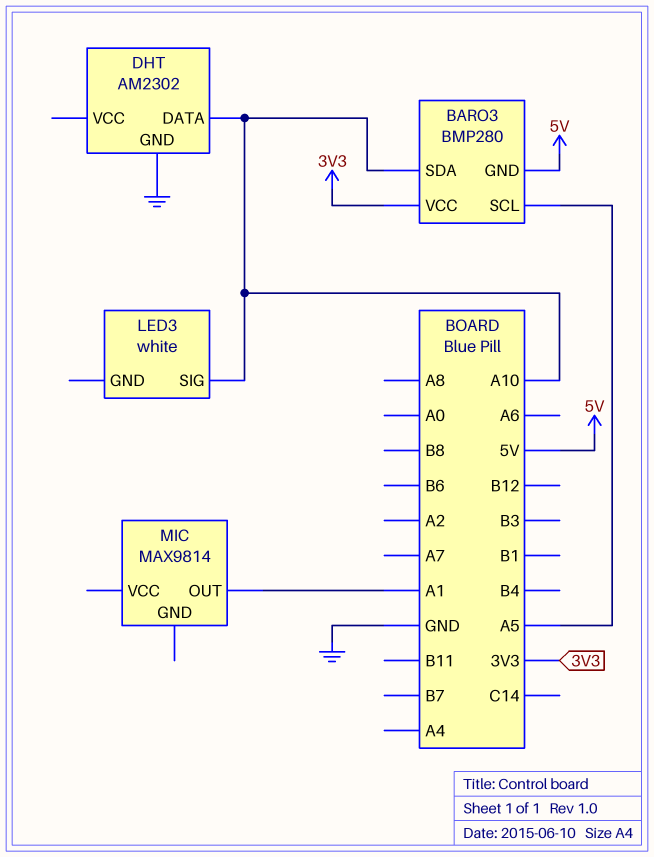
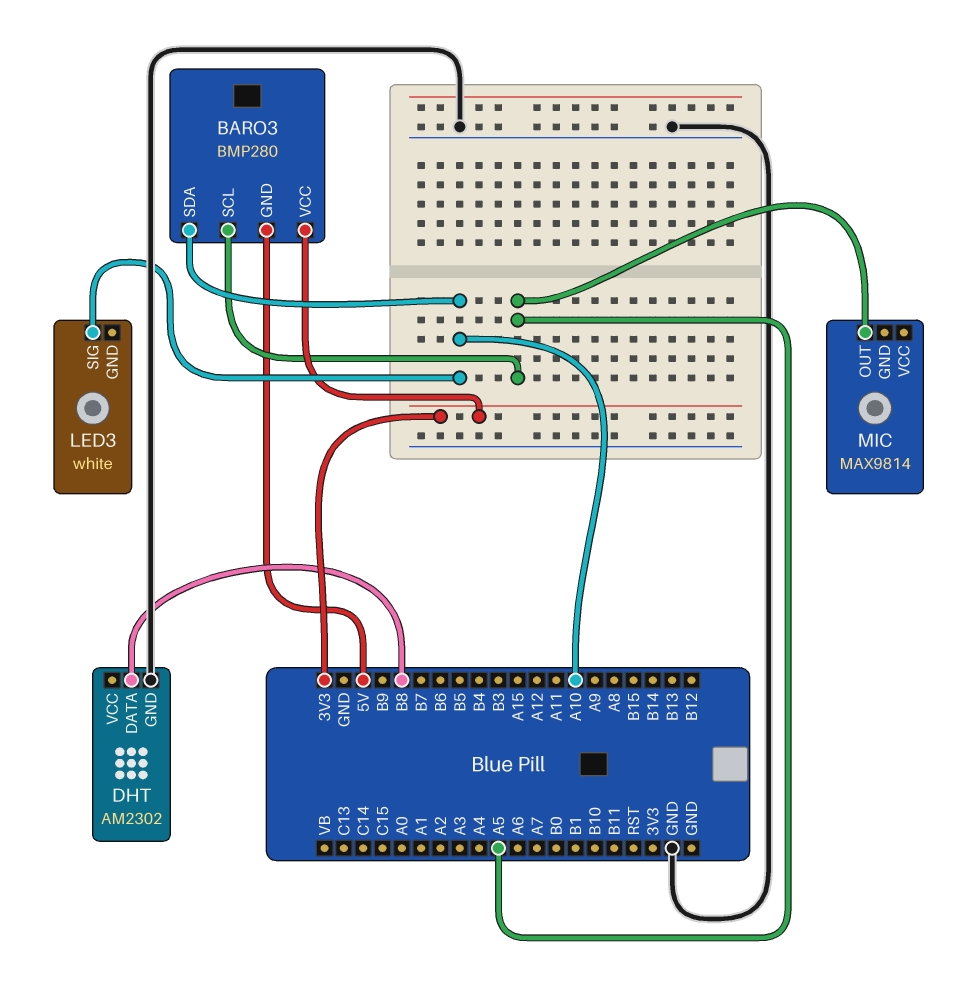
DHT pin DATA: A10 -> B8
MIC pin OUT: A1 -> A5

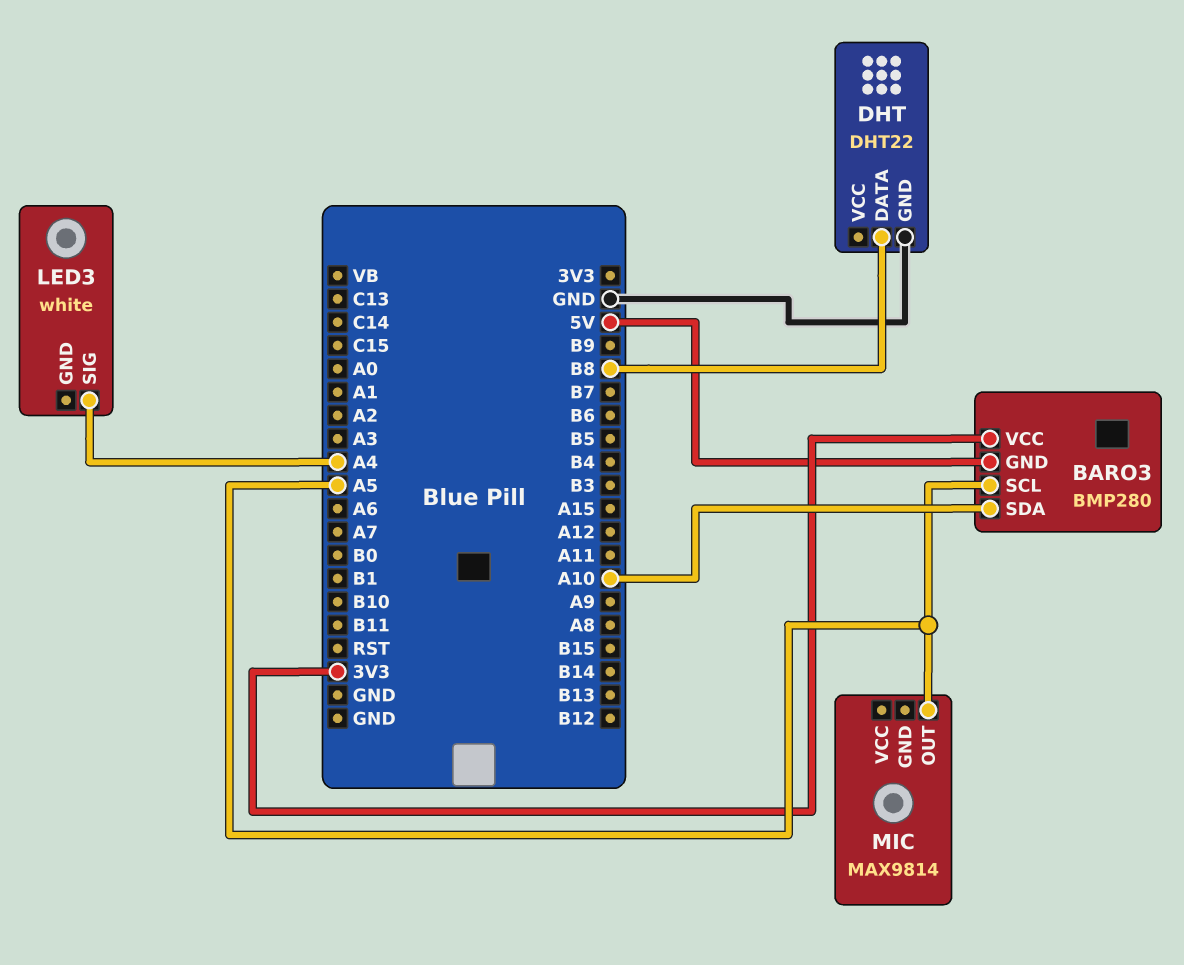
DHT: AM2302 -> DHT22
LED3 pin SIG: A10 -> A4

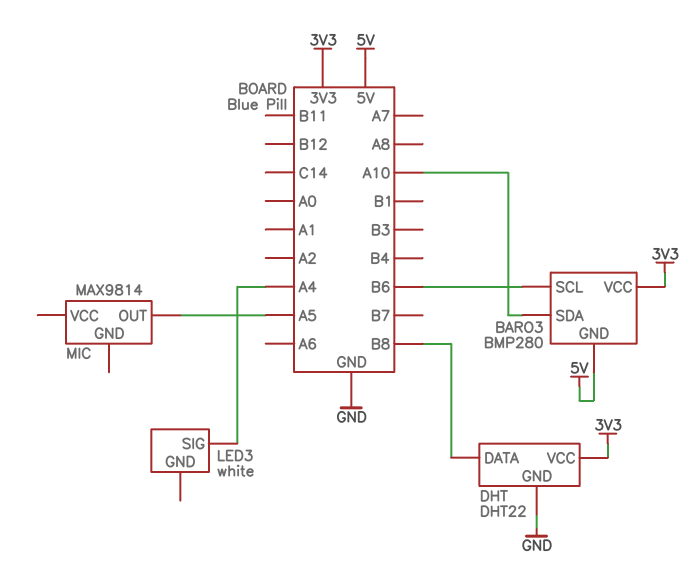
BARO3 pin SCL: A5 -> B6
DHT pin VCC: none -> 3V3

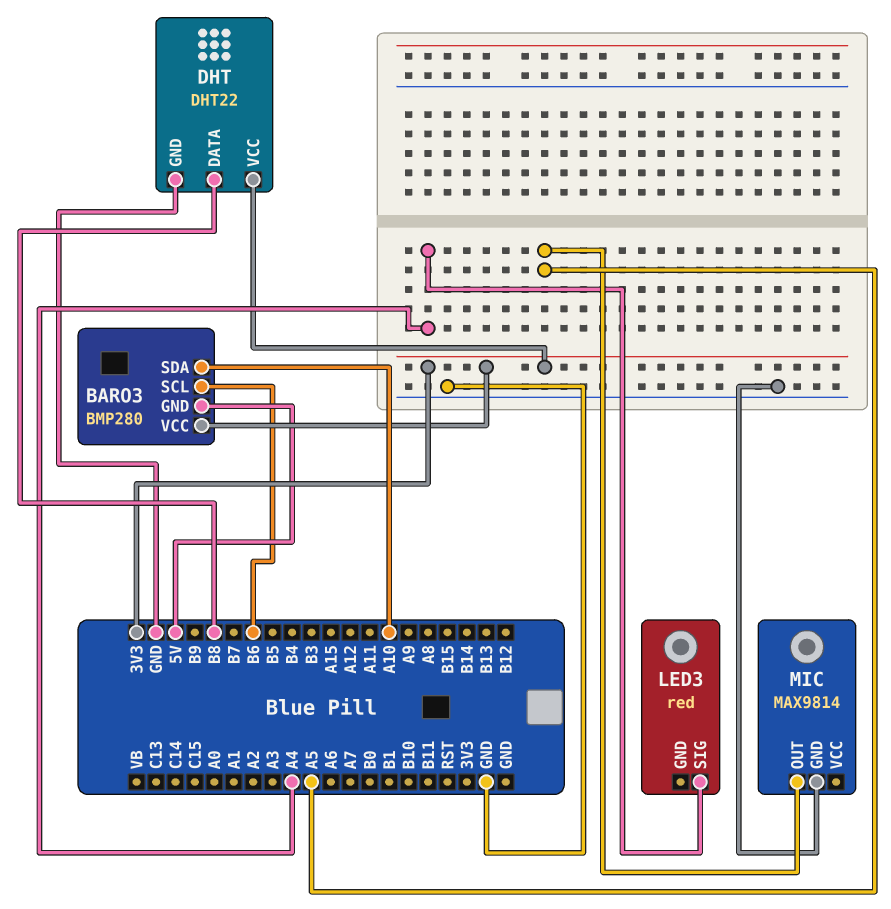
LED3: white -> red
MIC pin GND: none -> GND

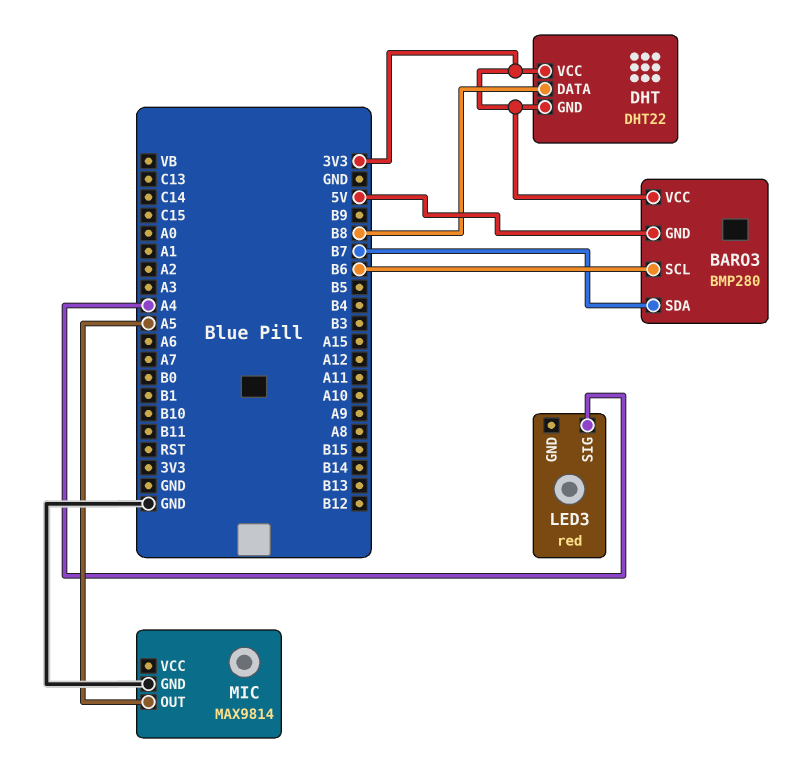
BARO3 pin SDA: A10 -> B7
DHT pin GND: GND -> 3V3

